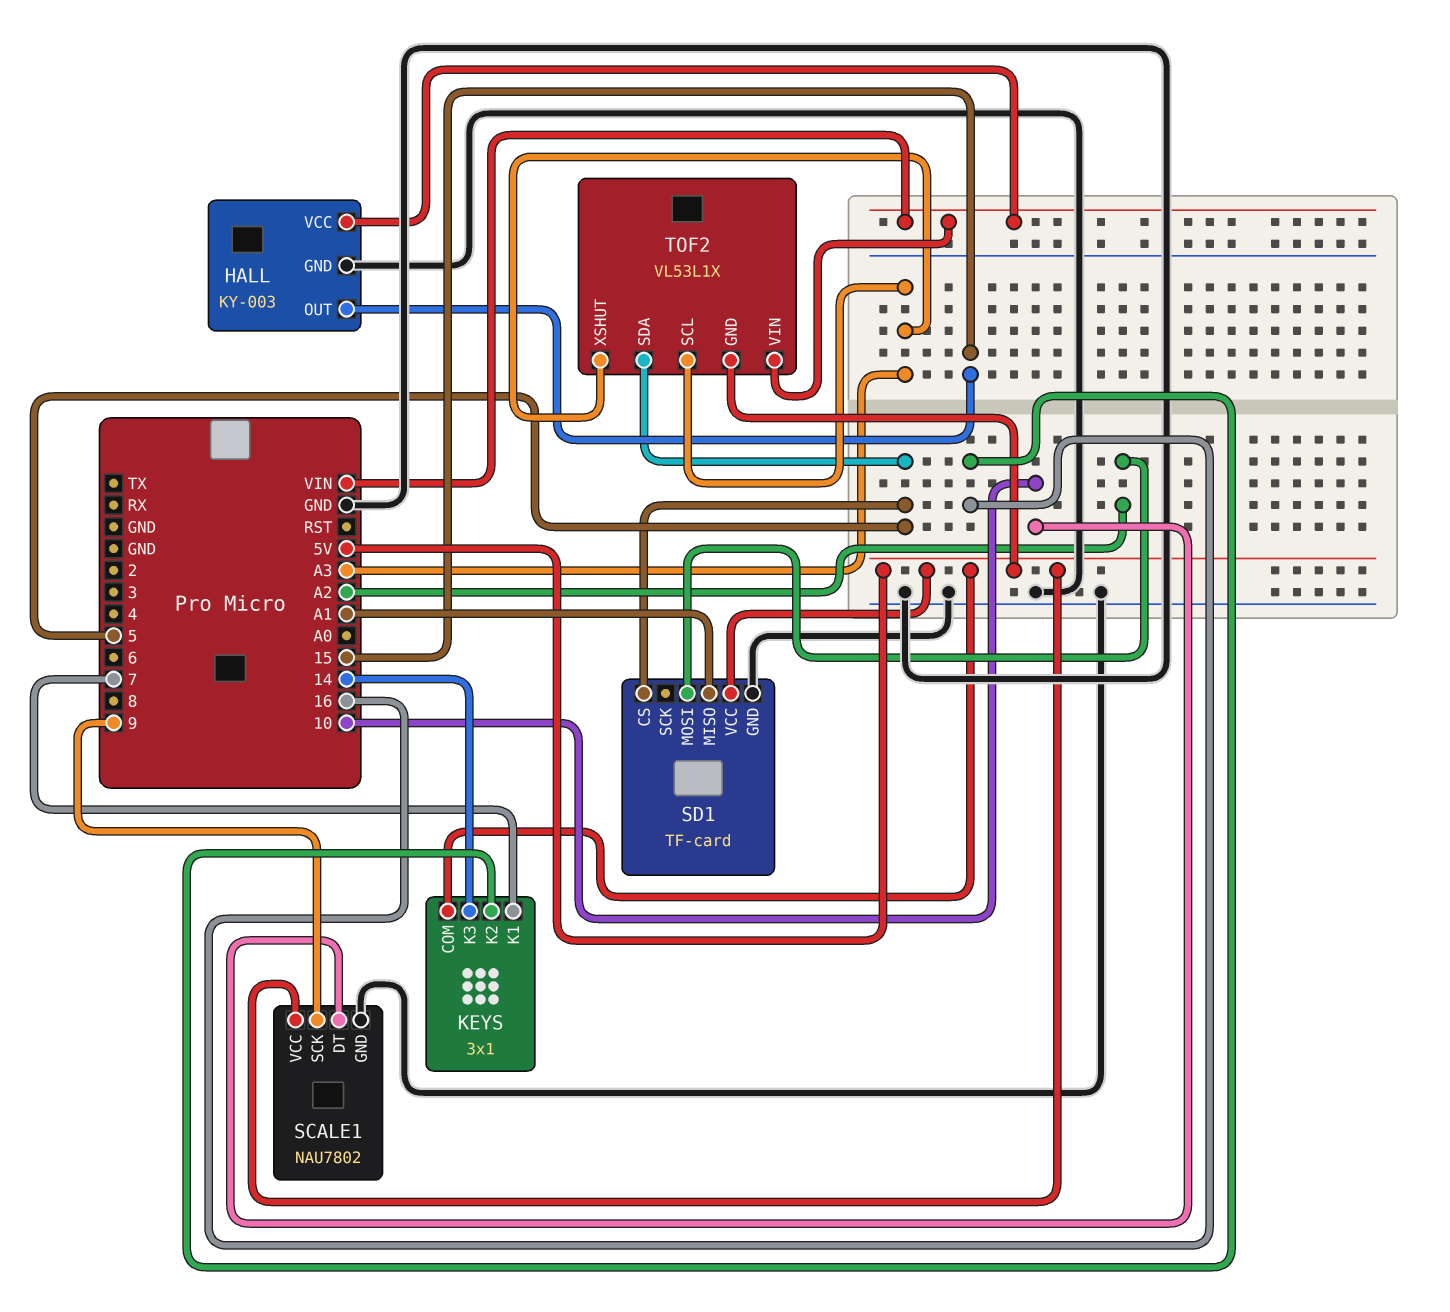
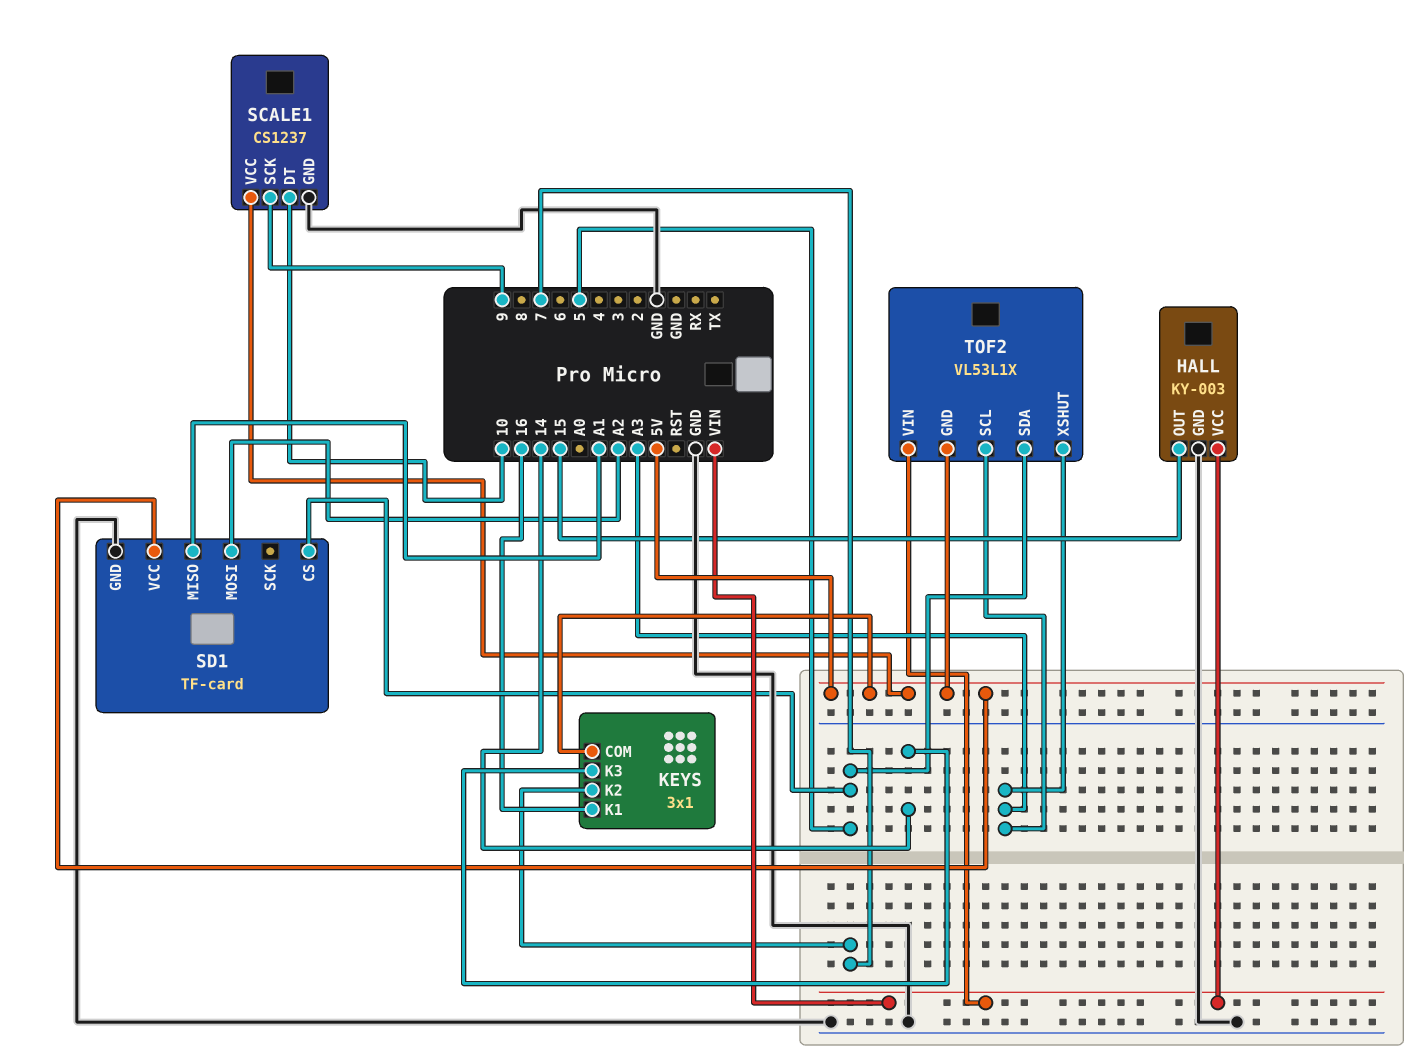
KEYS pin K1: 7 -> 16
KEYS pin K2: 16 -> 7
SCALE1: NAU7802 -> CS1237

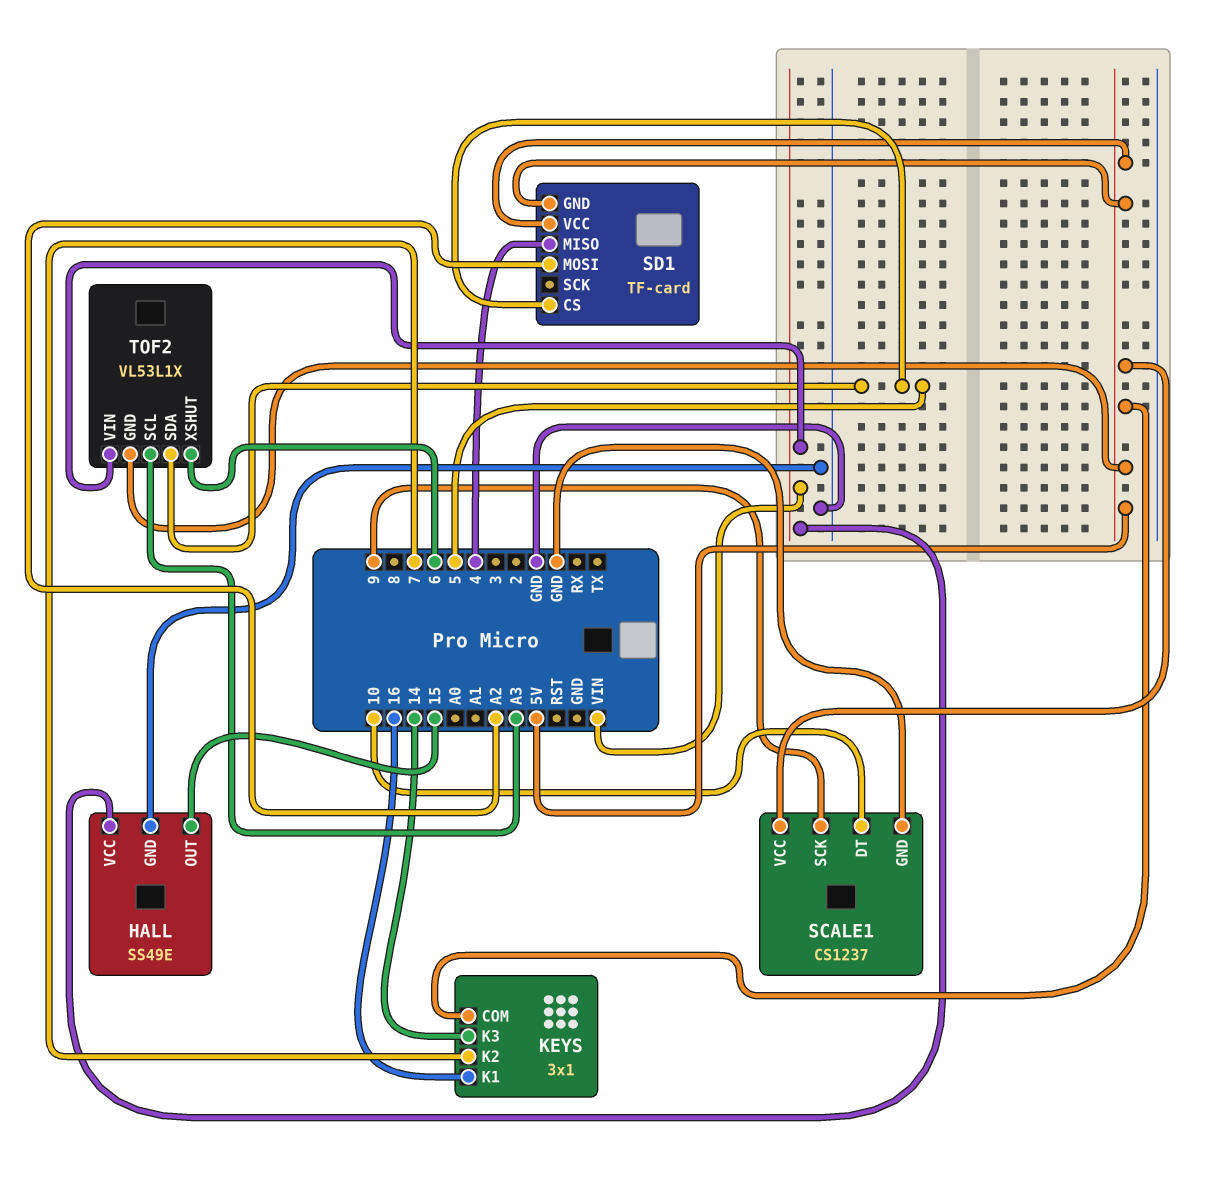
HALL: KY-003 -> SS49E
SD1 pin GND: GND -> 5V
SD1 pin MISO: A1 -> 4
TOF2 pin XSHUT: A3 -> 6

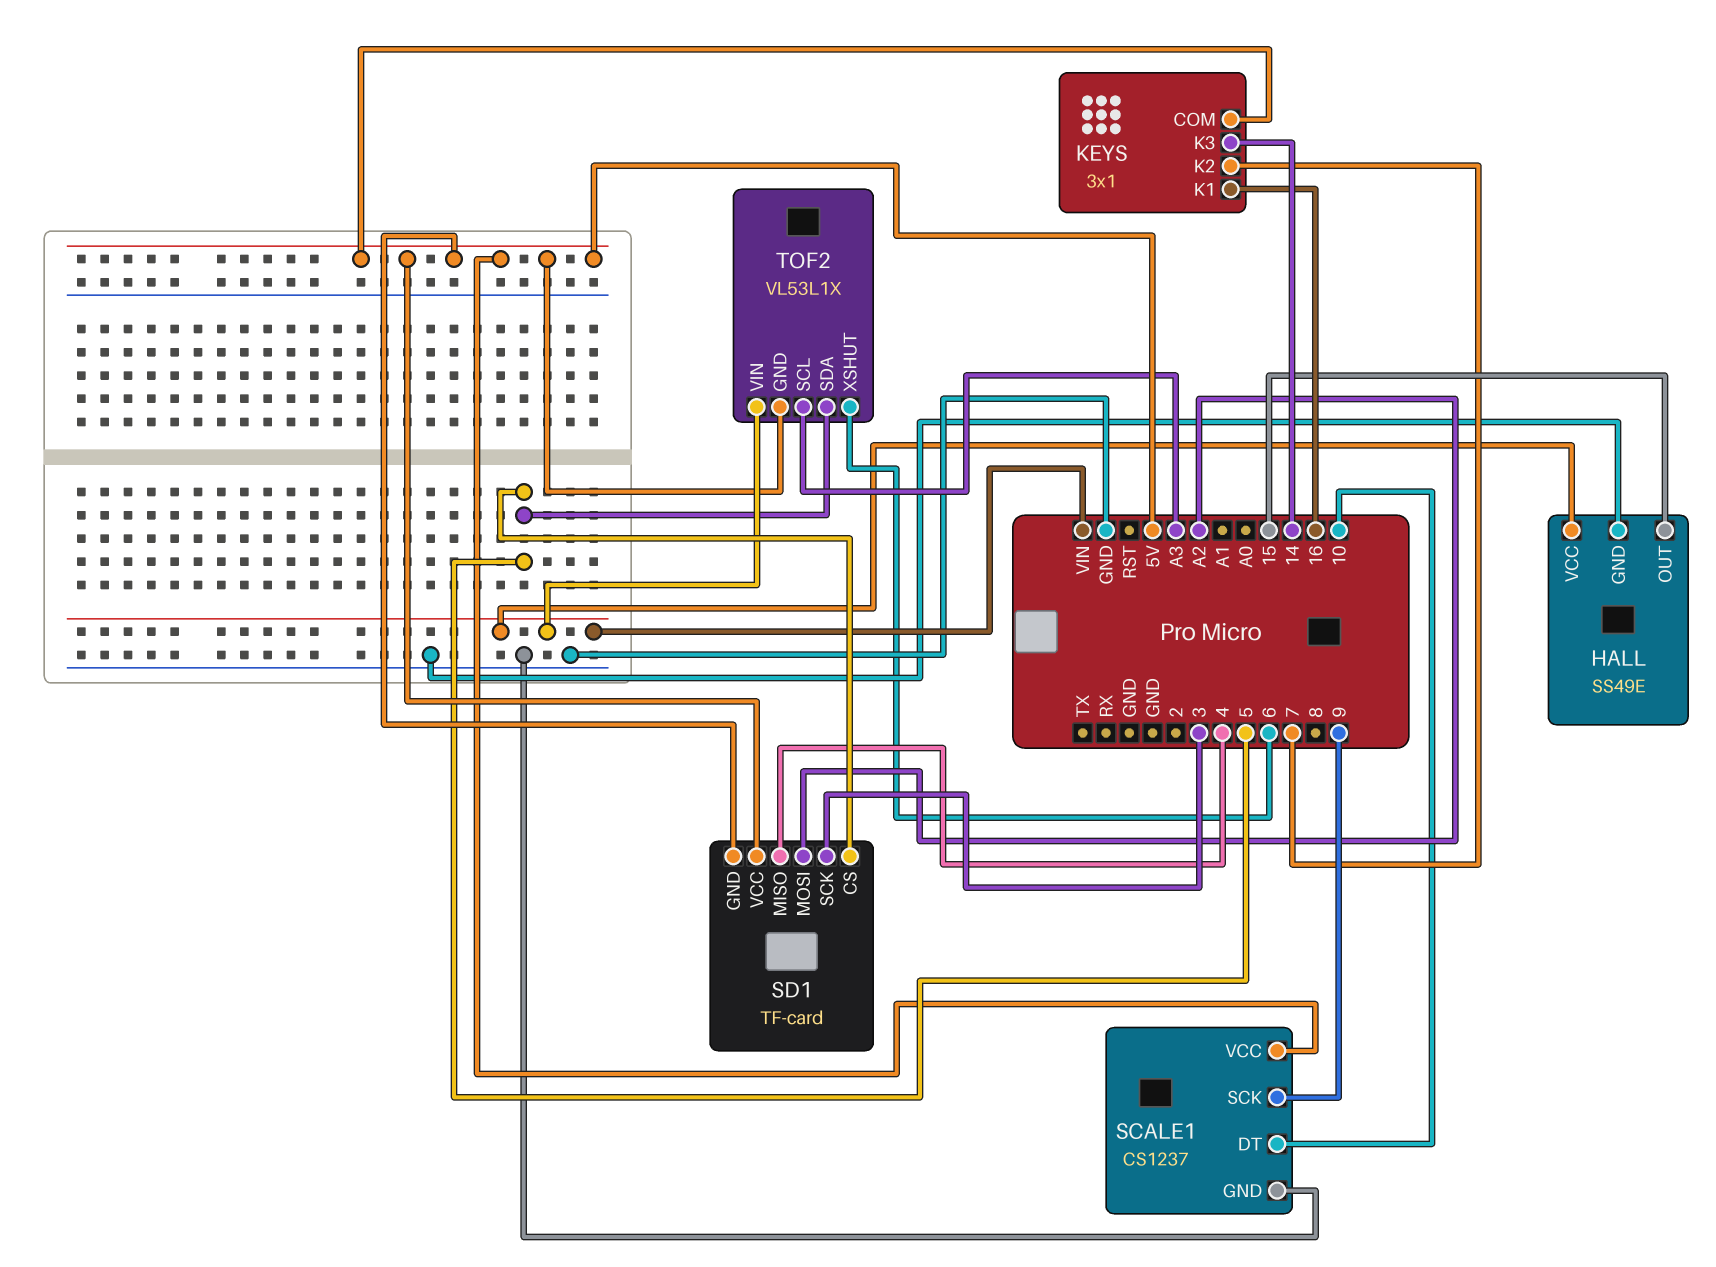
SD1 pin SCK: none -> 3

